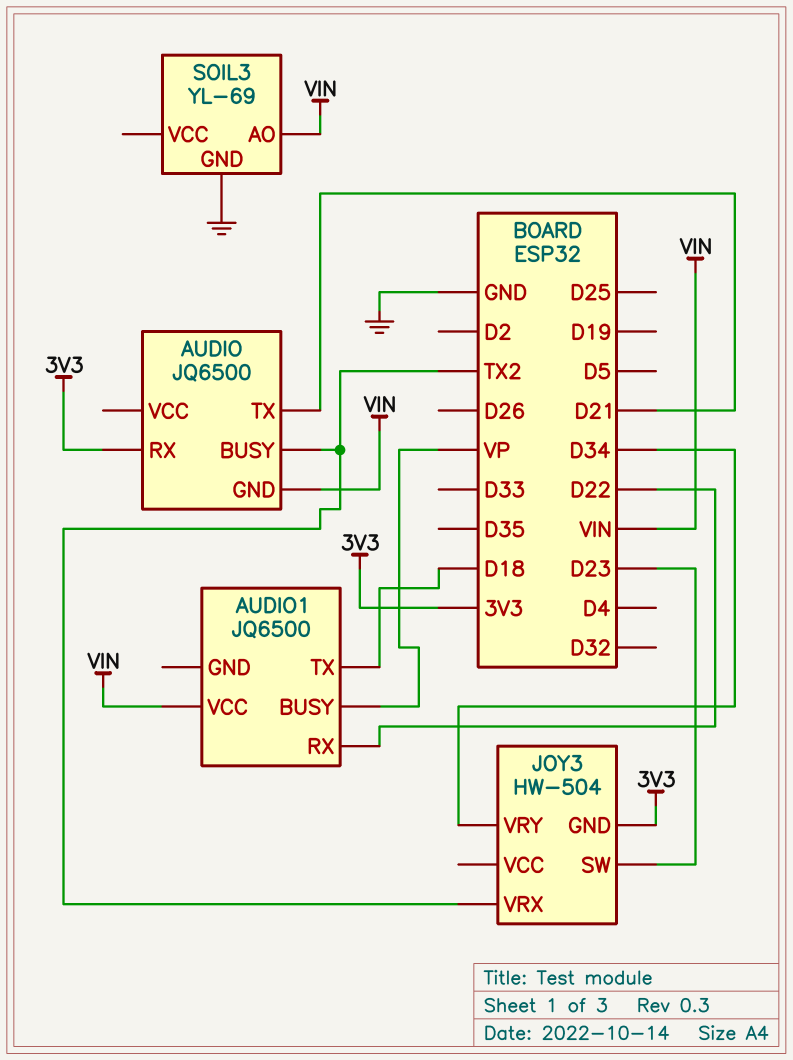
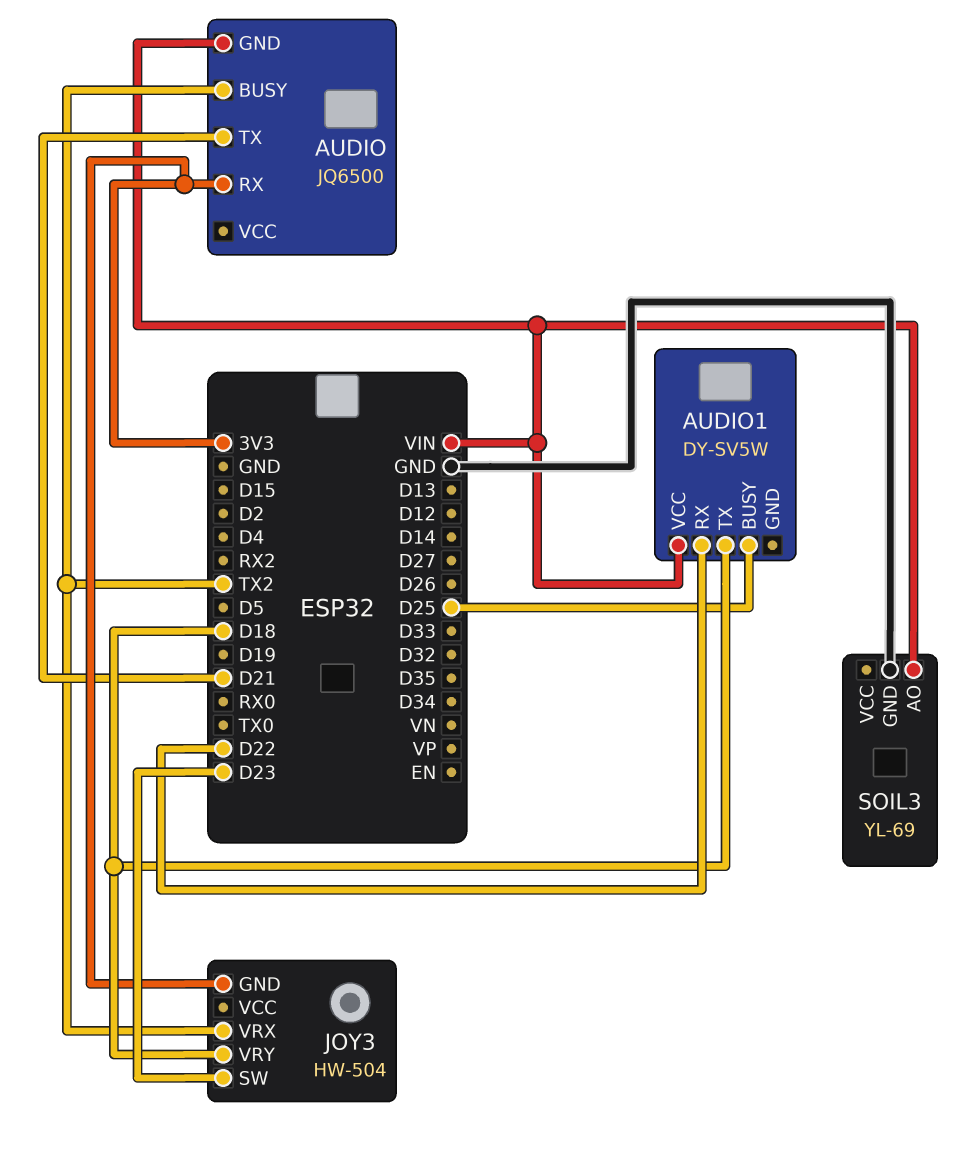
AUDIO1: JQ6500 -> DY-SV5W
AUDIO1 pin BUSY: VP -> D25
JOY3 pin VRY: D34 -> D18

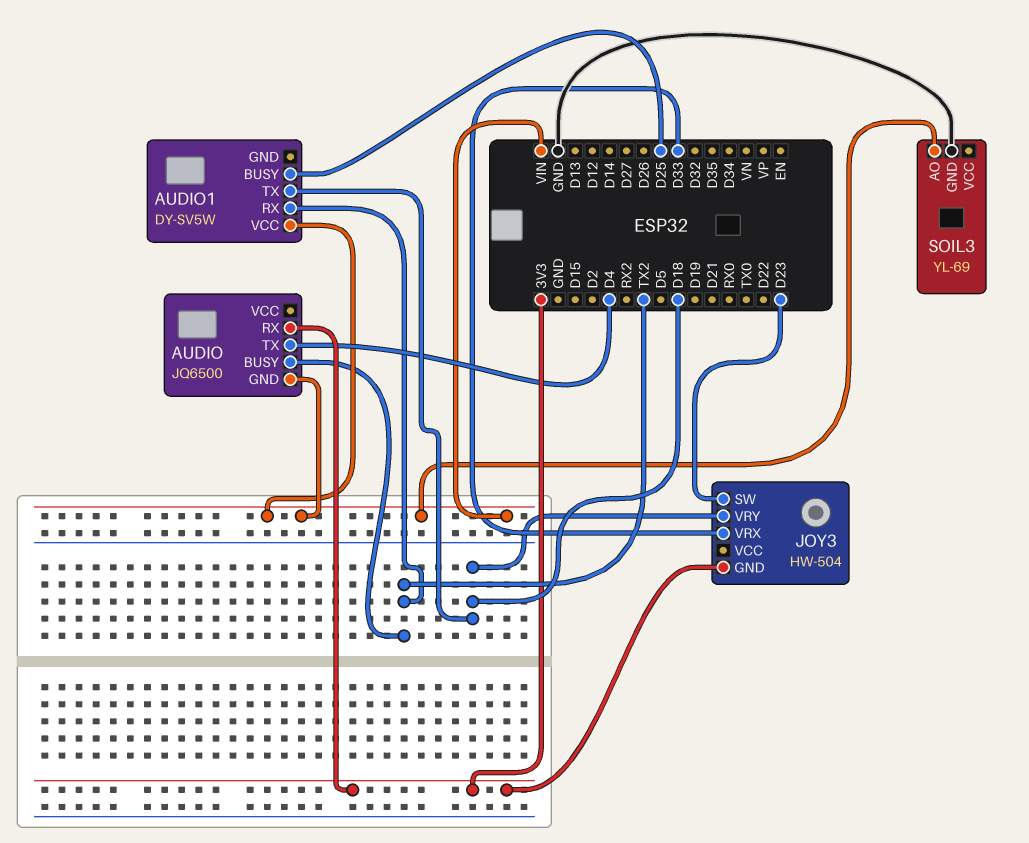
AUDIO pin TX: D21 -> D4
AUDIO1 pin RX: D22 -> TX2
JOY3 pin VRX: TX2 -> D33

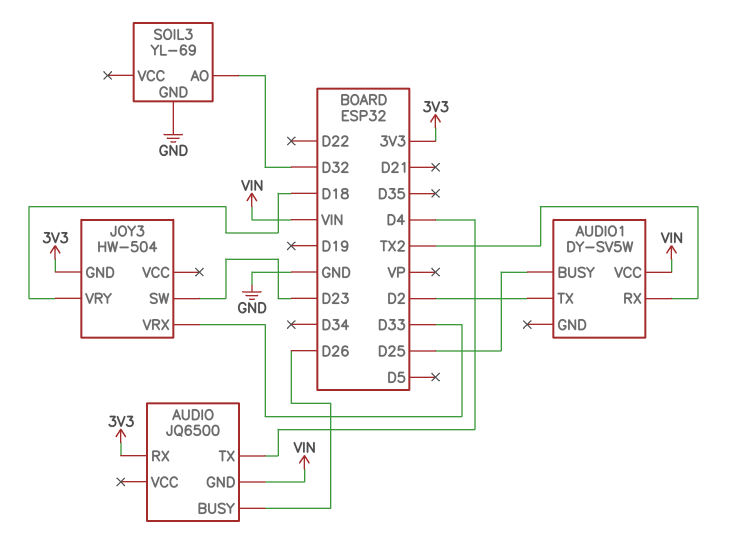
AUDIO pin BUSY: TX2 -> D26
AUDIO1 pin TX: D18 -> D2
SOIL3 pin AO: VIN -> D32

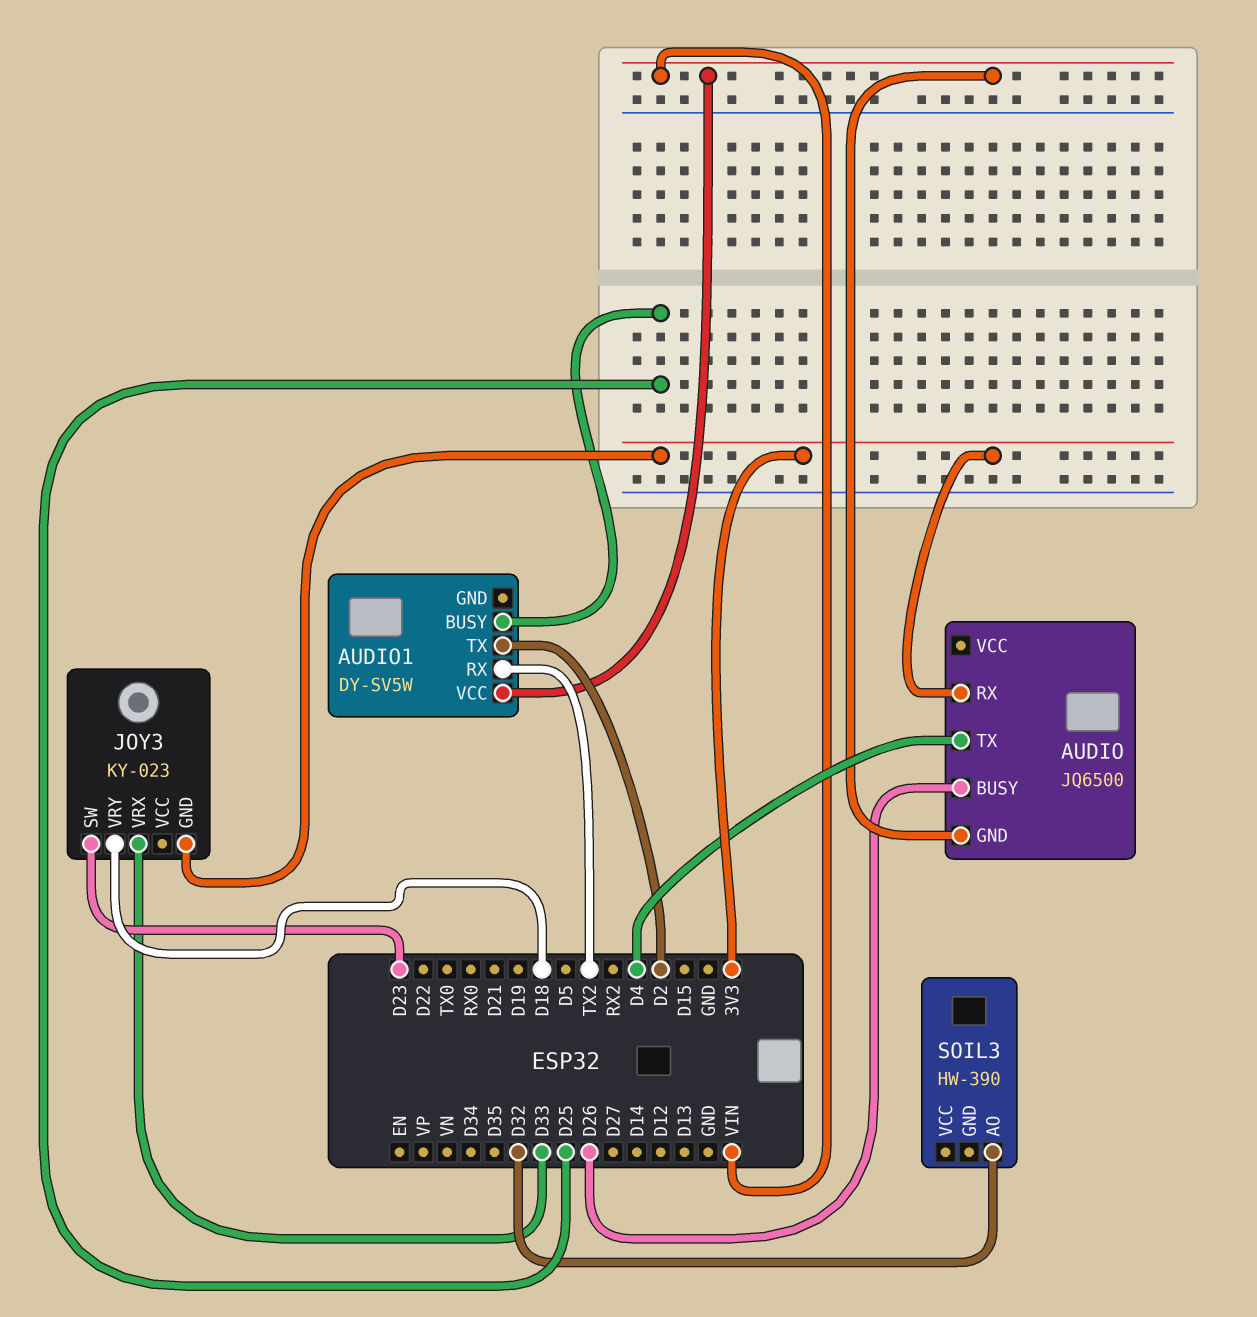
JOY3: HW-504 -> KY-023
SOIL3: YL-69 -> HW-390
SOIL3 pin GND: GND -> none

